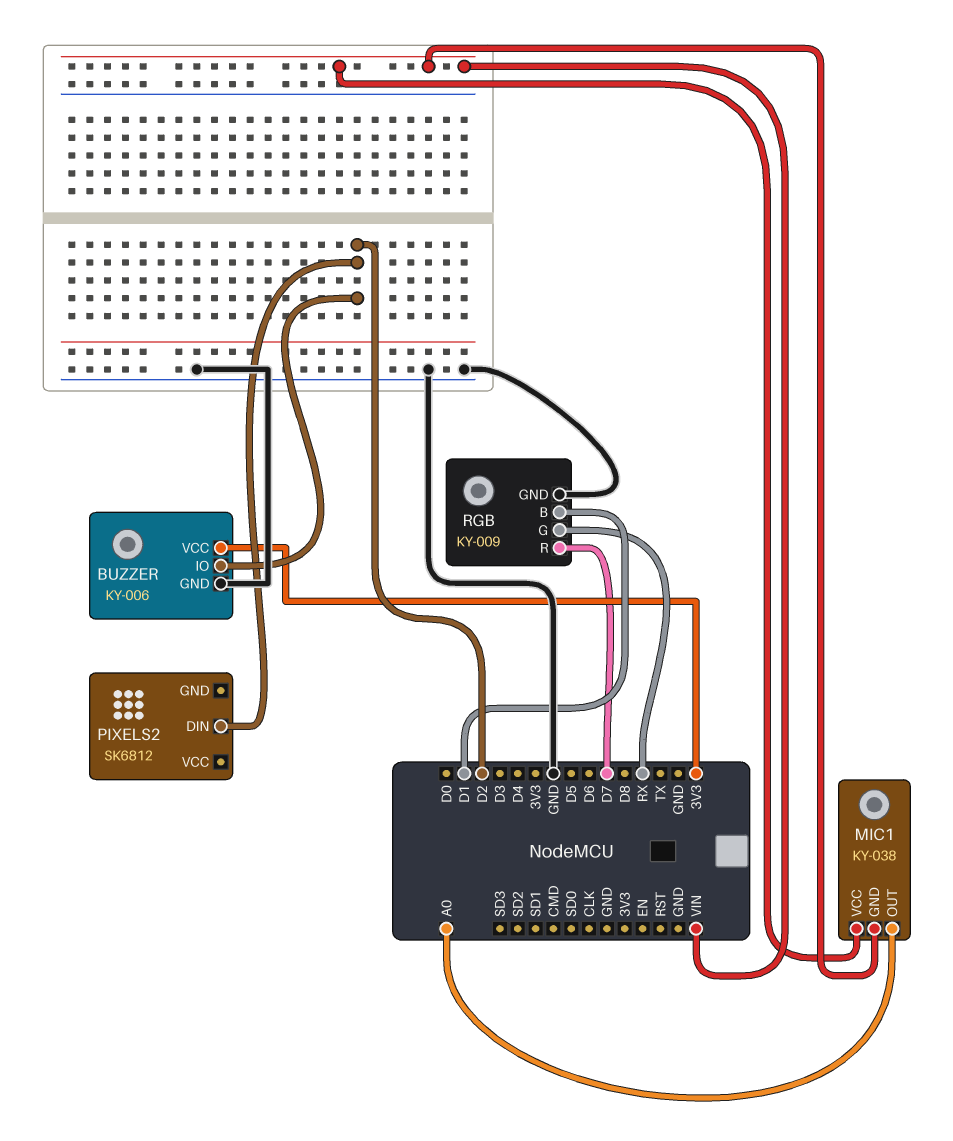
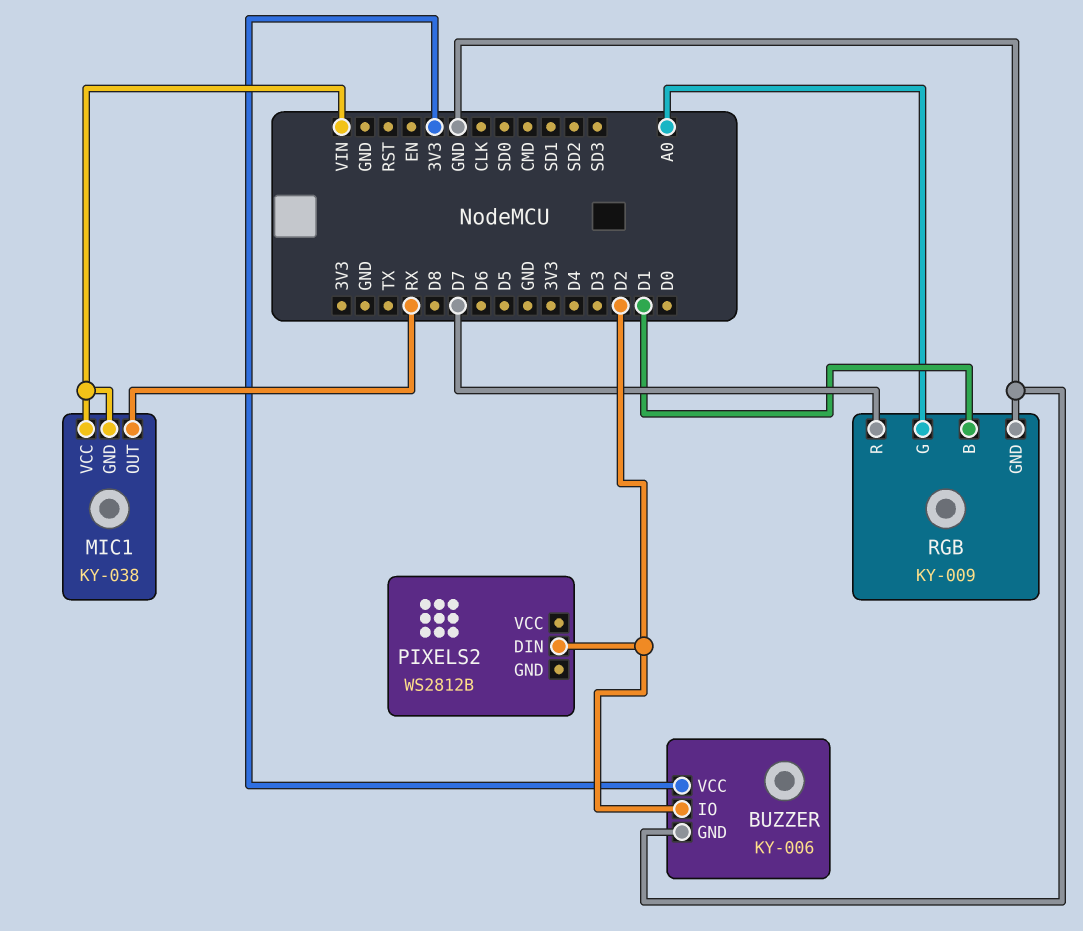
MIC1 pin OUT: A0 -> RX
PIXELS2: SK6812 -> WS2812B
RGB pin G: RX -> A0

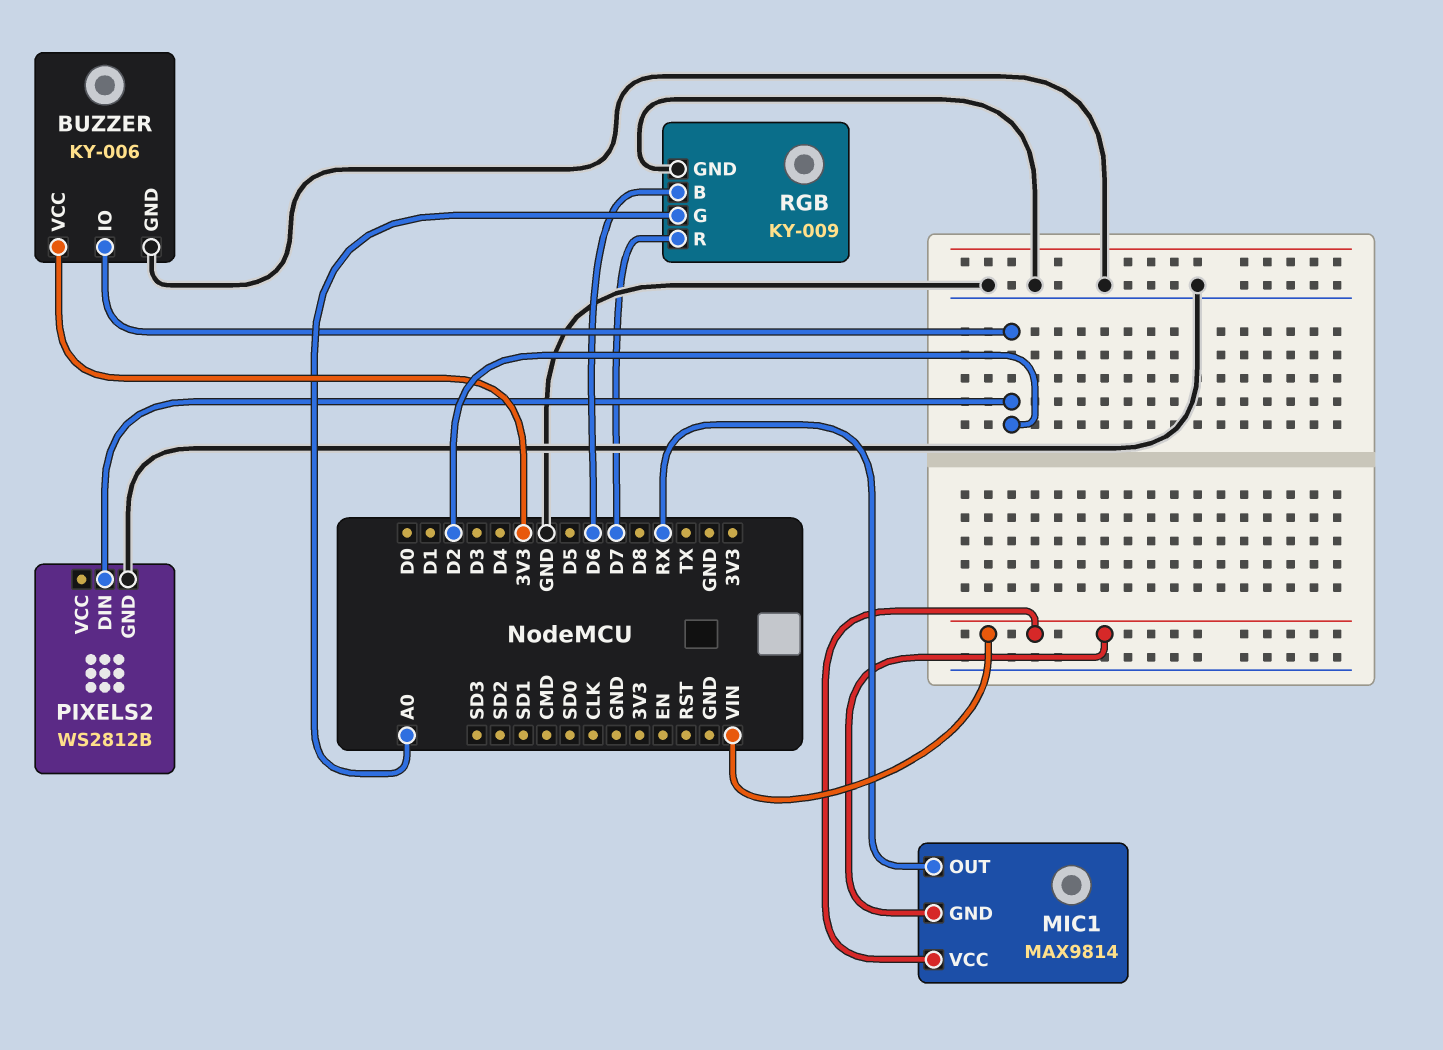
MIC1: KY-038 -> MAX9814
PIXELS2 pin GND: none -> GND
RGB pin B: D1 -> D6

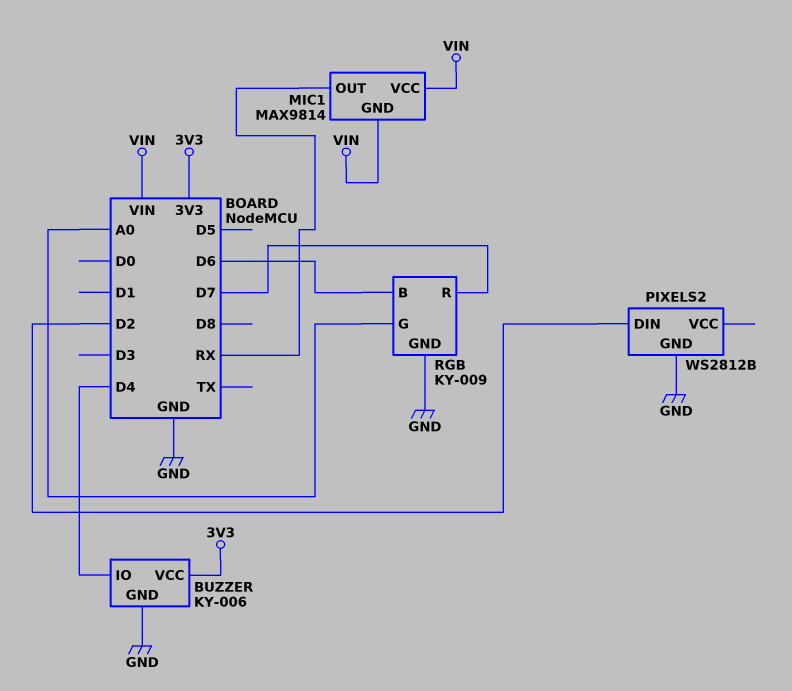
BUZZER pin IO: D2 -> D4

